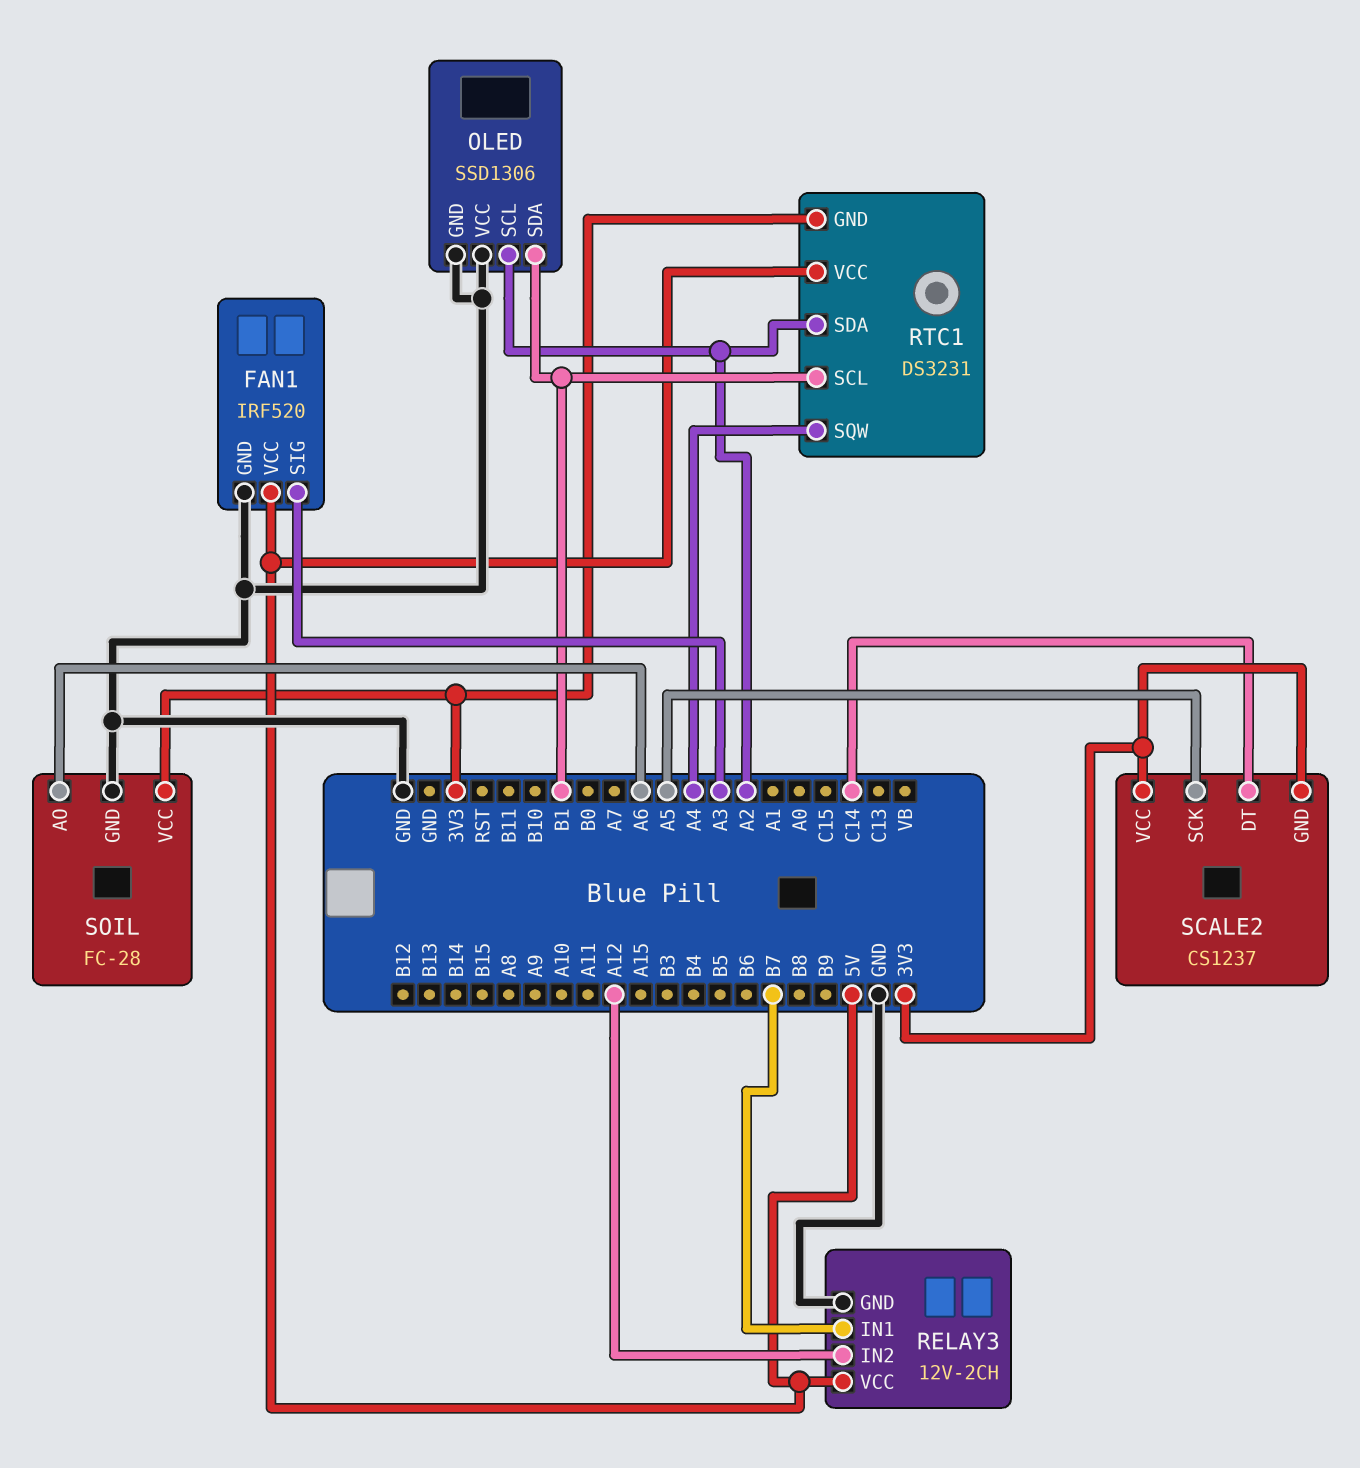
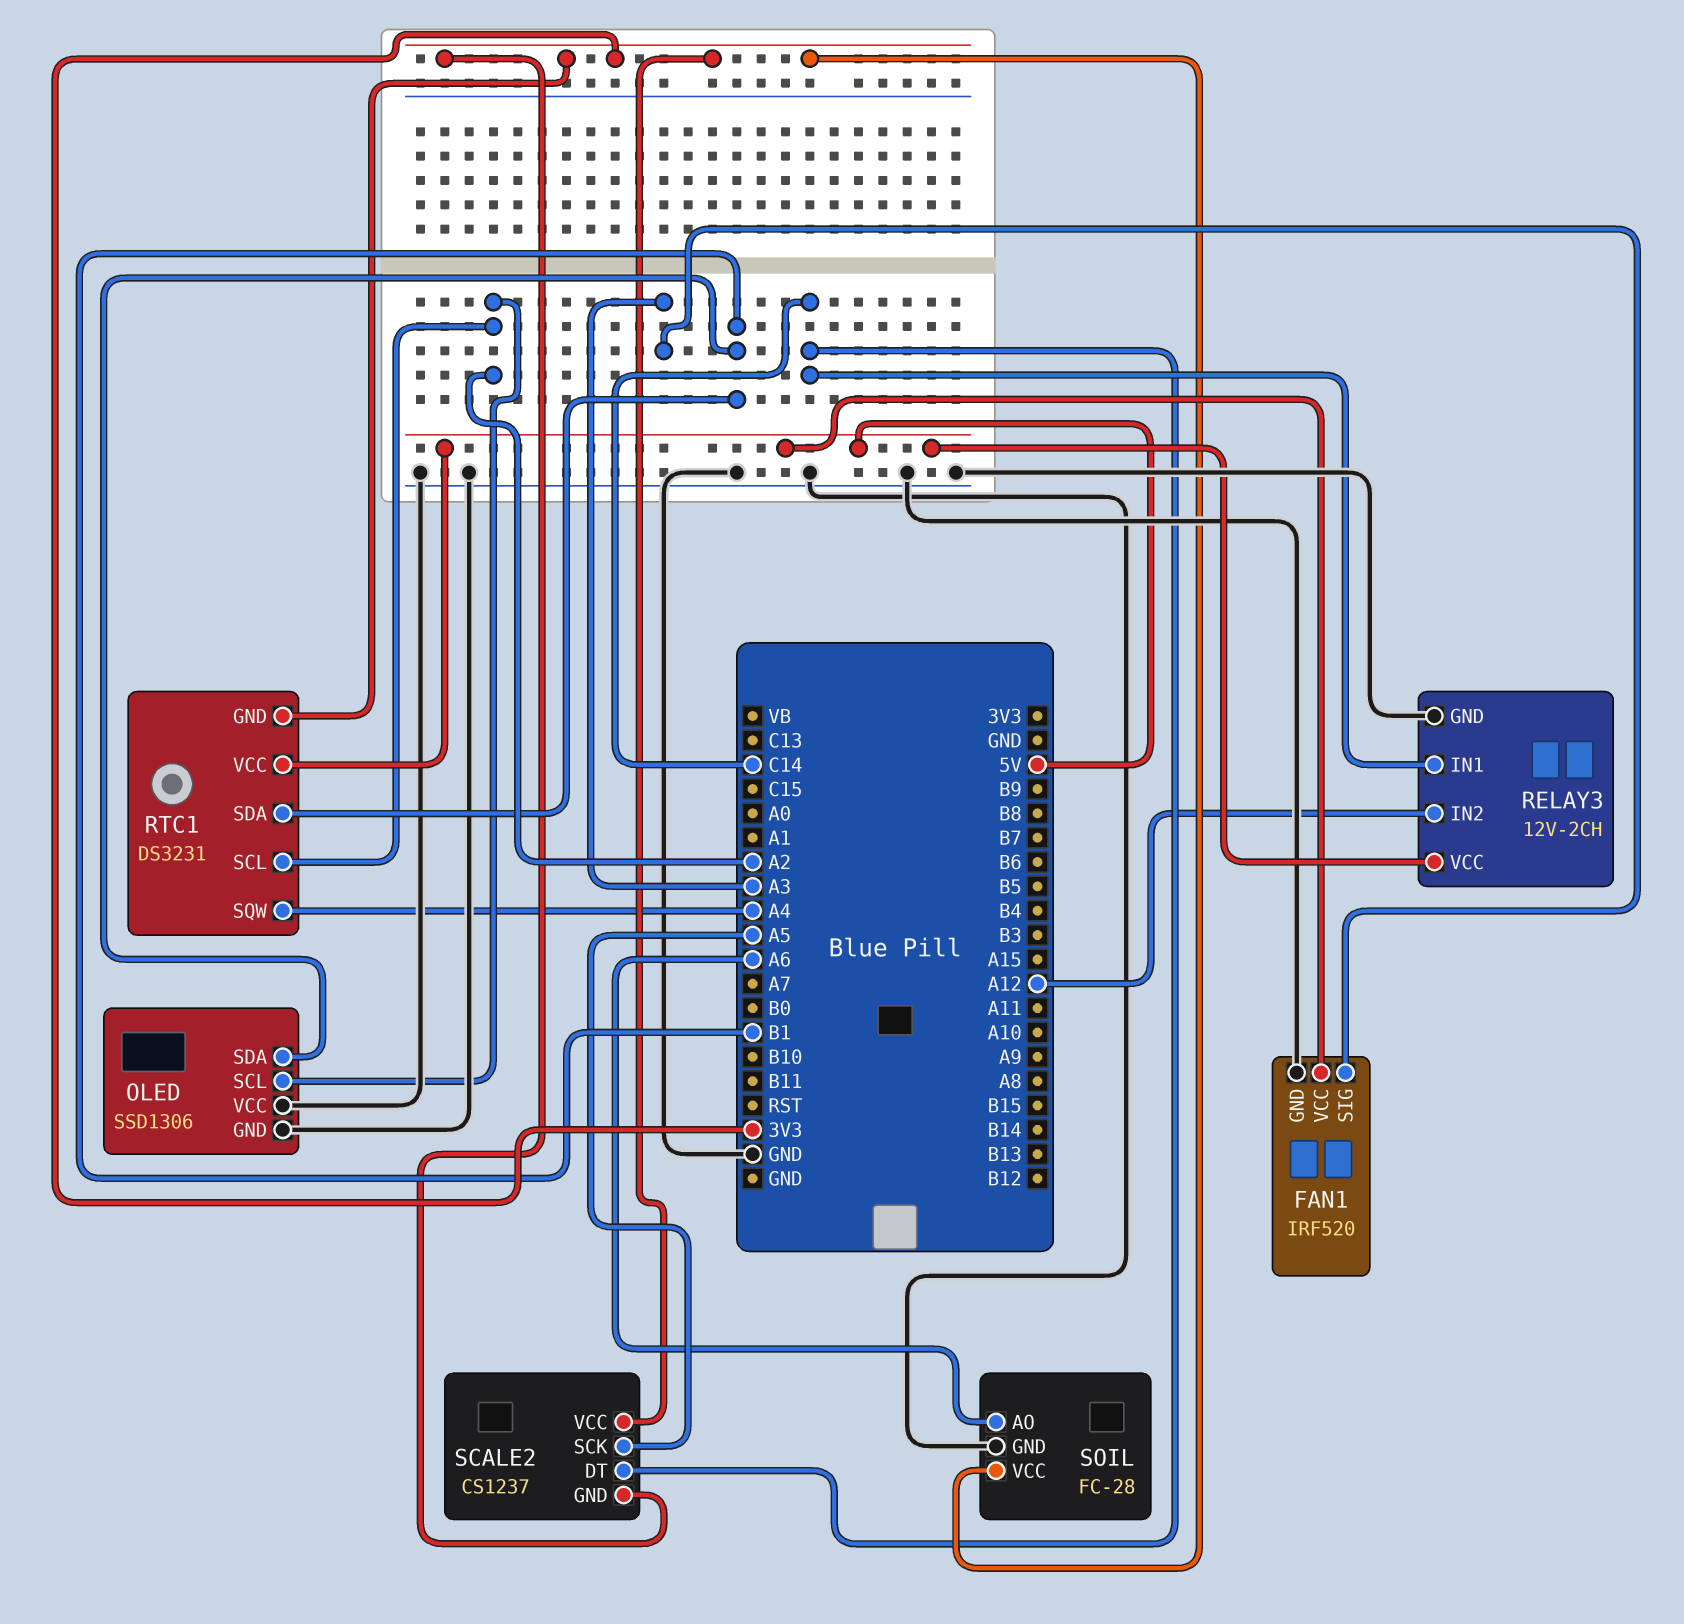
RELAY3 pin IN1: B7 -> C14
RTC1 pin SCL: B1 -> A2
RTC1 pin SDA: A2 -> B1

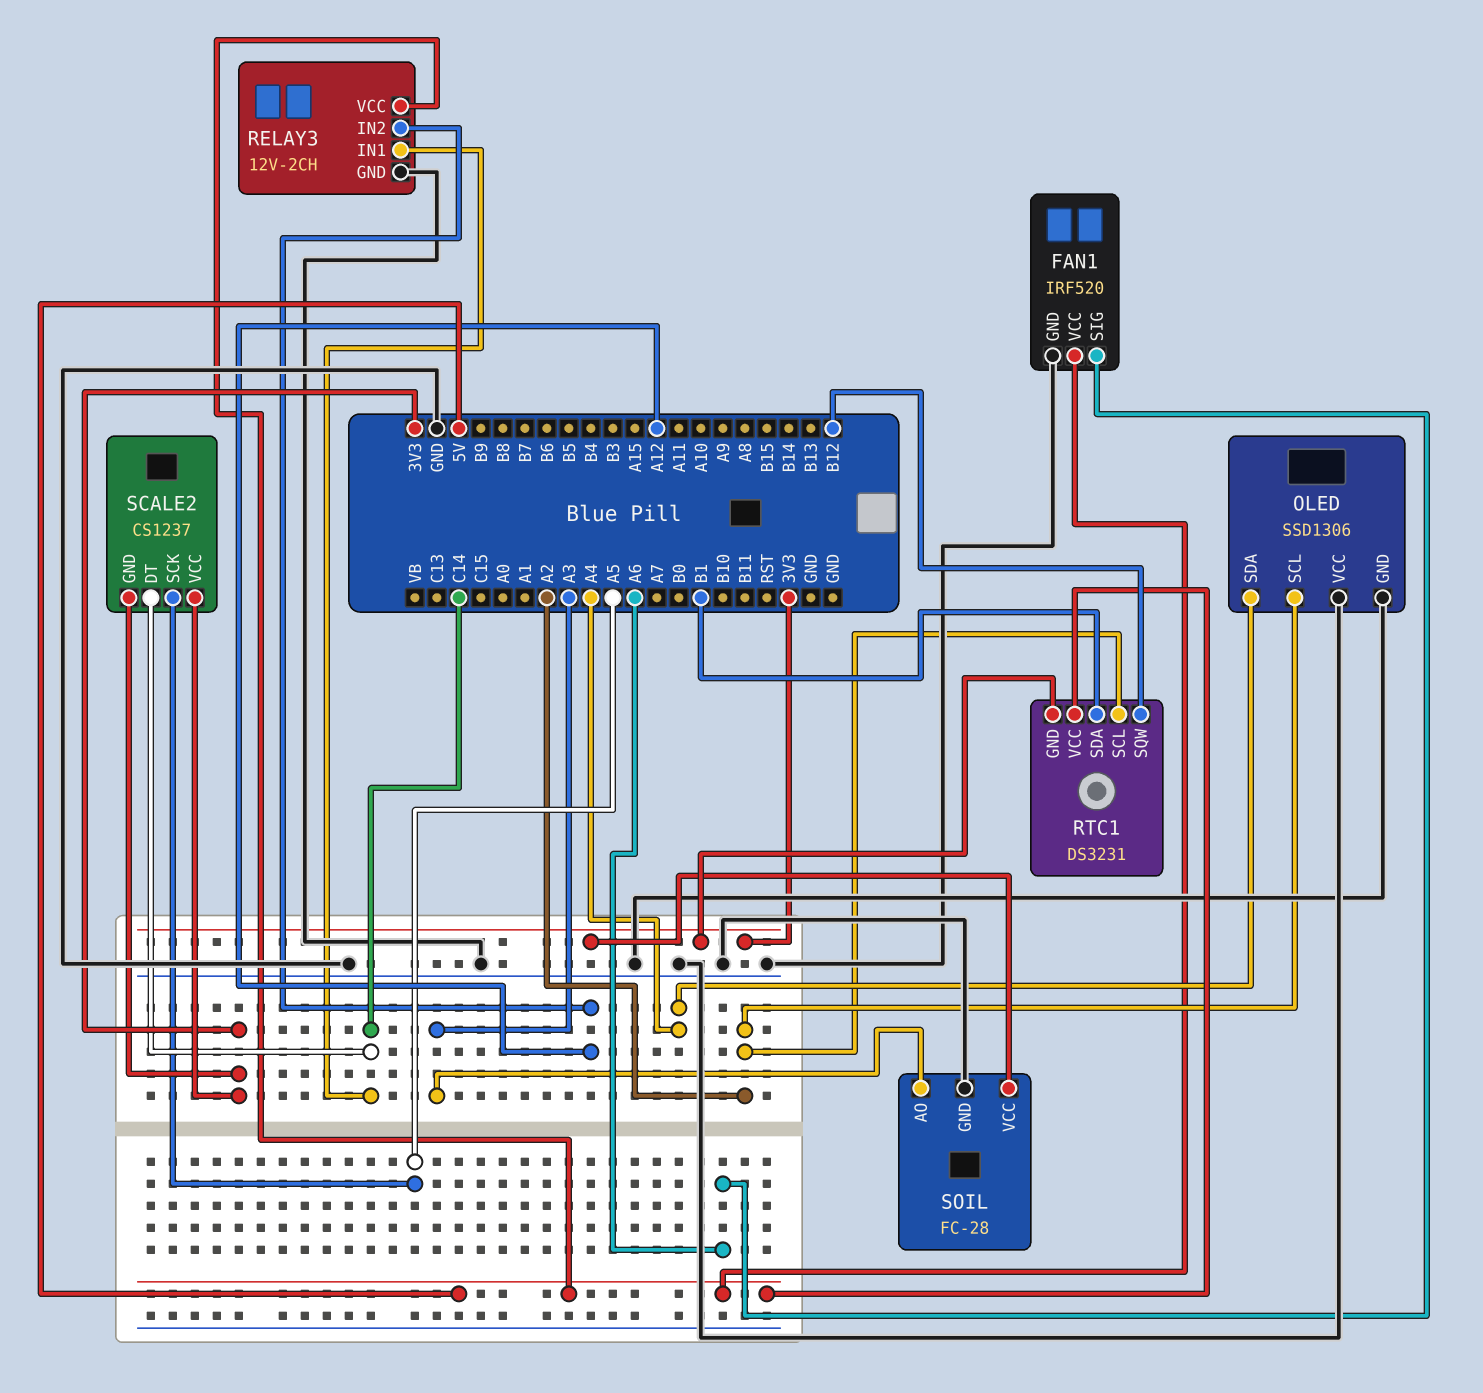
FAN1 pin SIG: A3 -> A6
OLED pin SDA: B1 -> A4
RTC1 pin SQW: A4 -> B12
SOIL pin AO: A6 -> A3

